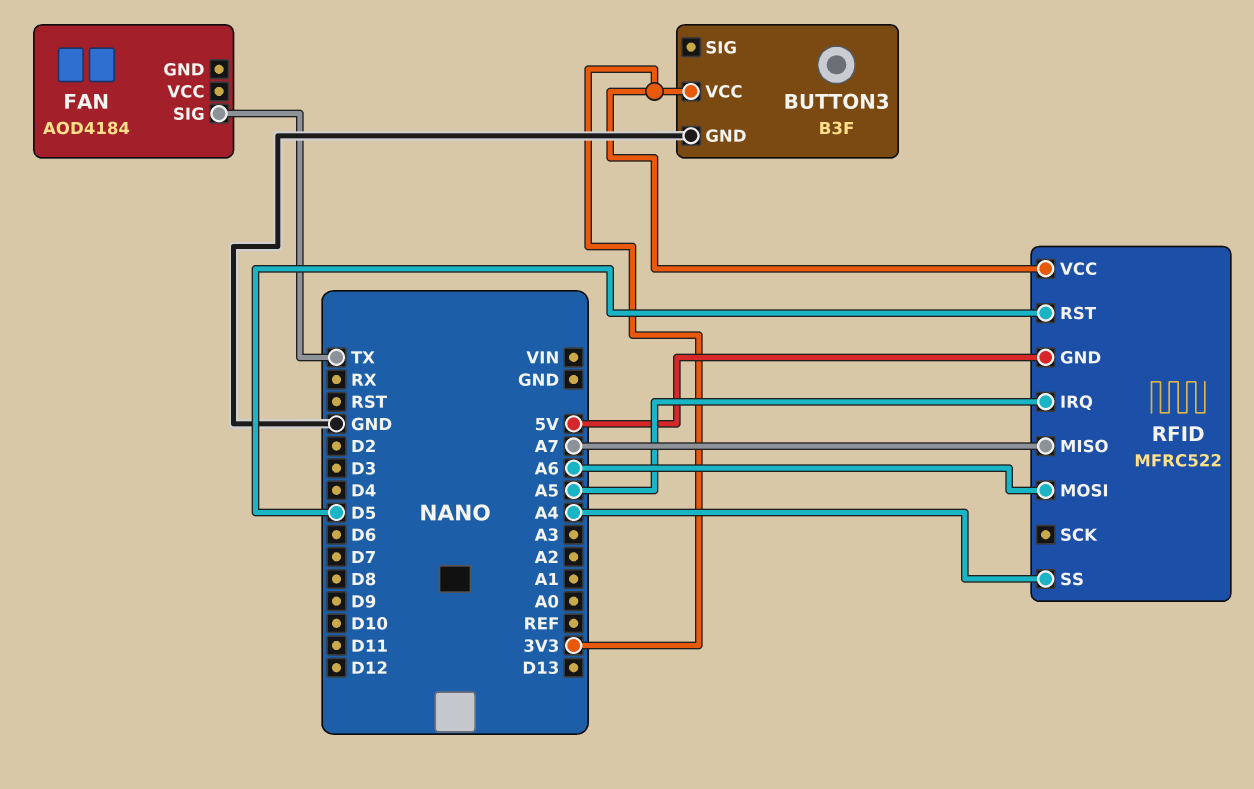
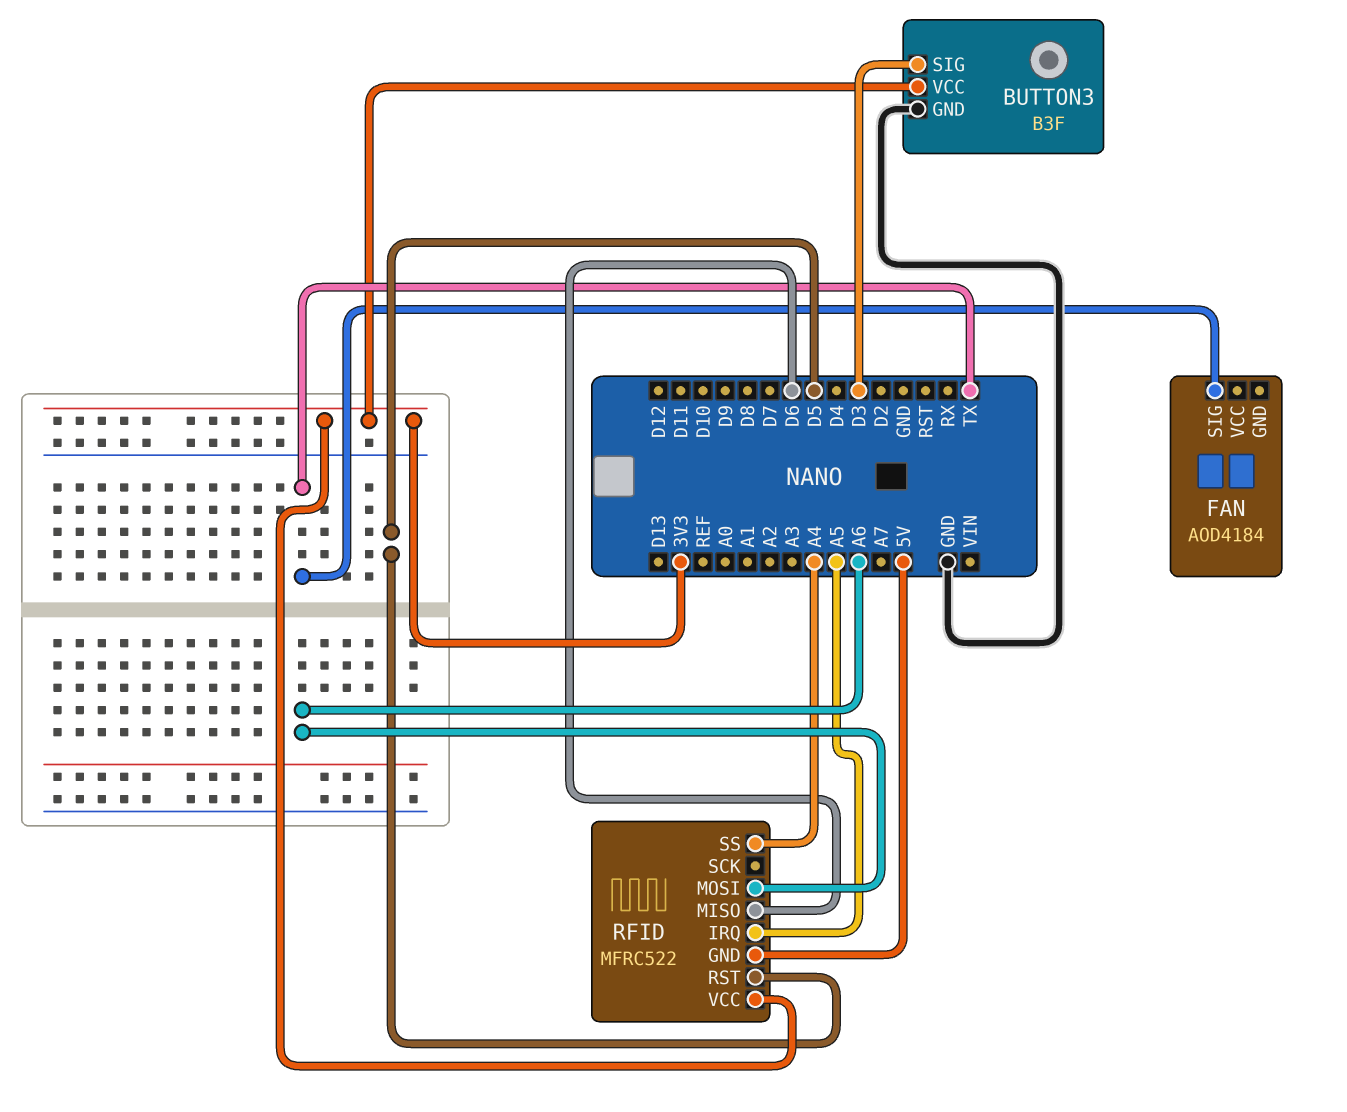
BUTTON3 pin SIG: none -> D3
RFID pin MISO: A7 -> D6

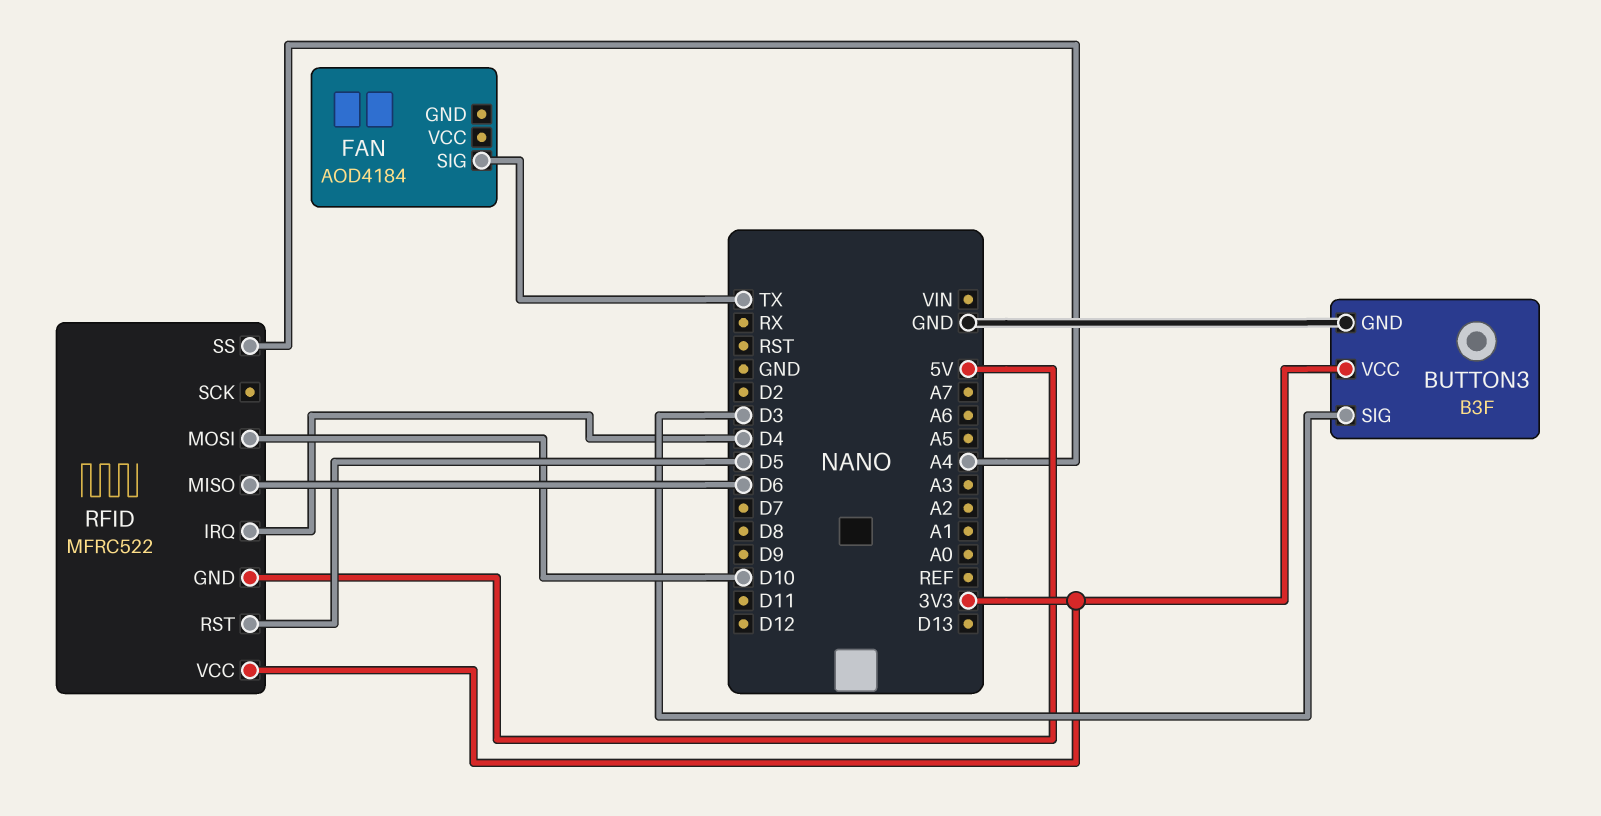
RFID pin IRQ: A5 -> D4
RFID pin MOSI: A6 -> D10

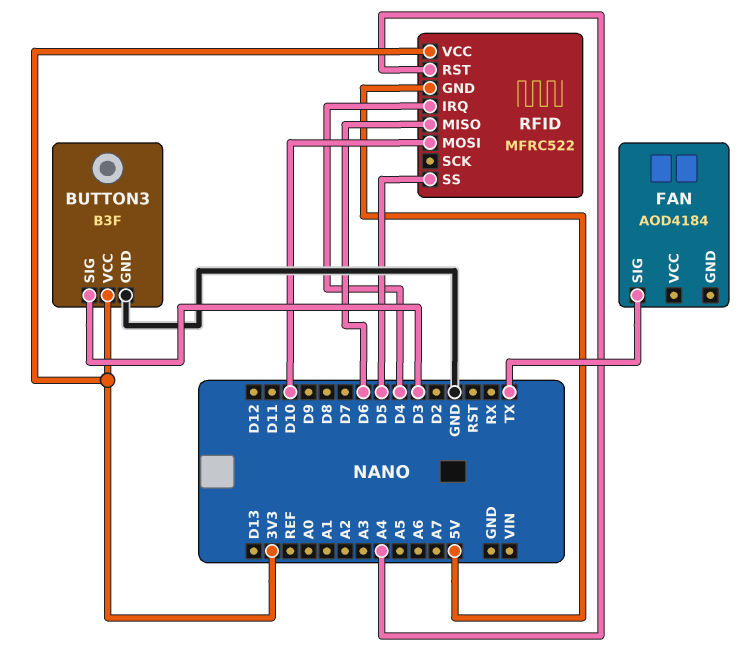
RFID pin RST: D5 -> A4
RFID pin SS: A4 -> D5

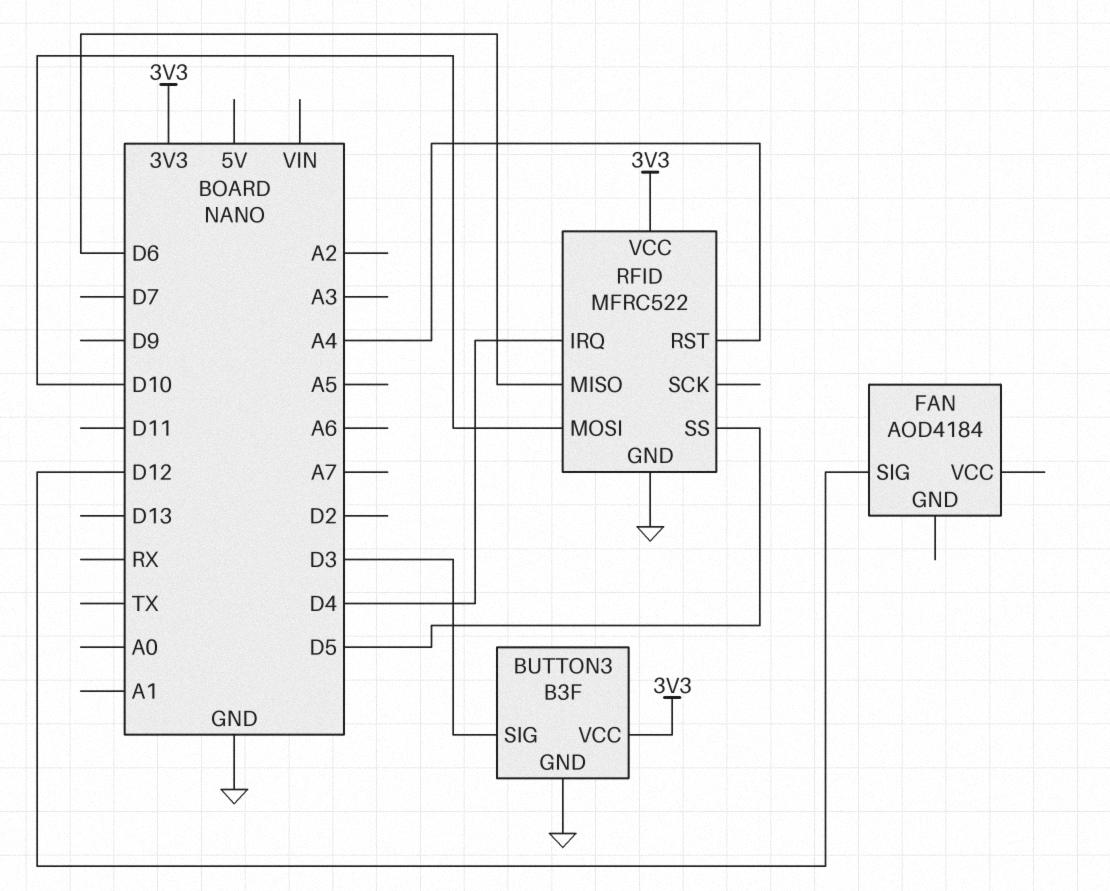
FAN pin SIG: TX -> D12
RFID pin GND: 5V -> GND

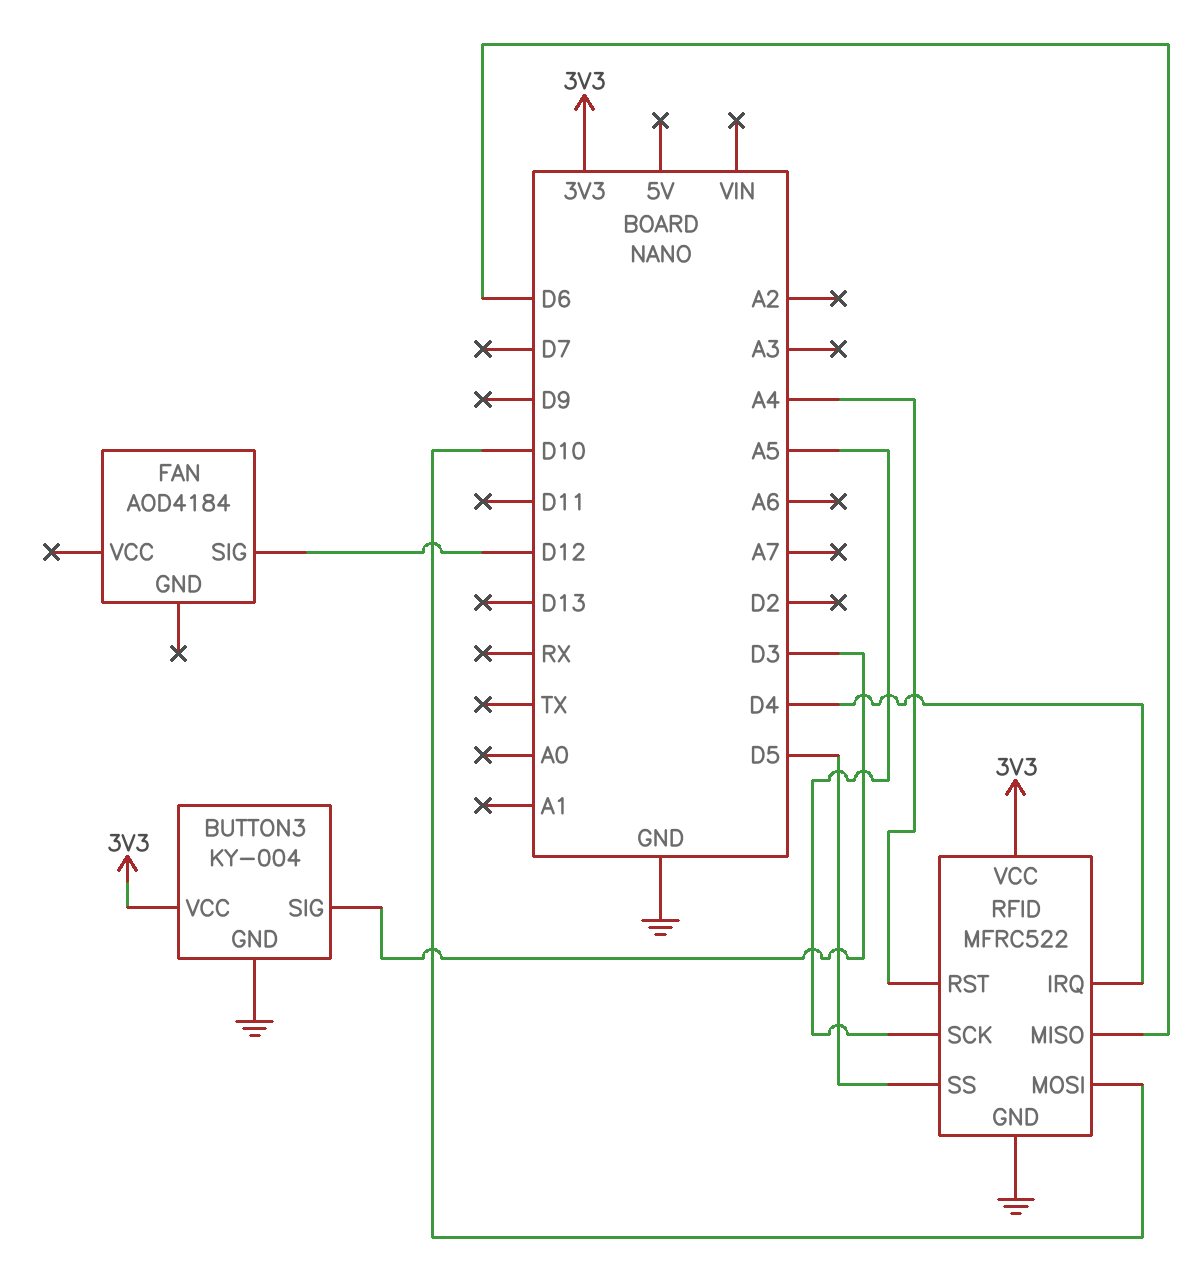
BUTTON3: B3F -> KY-004
RFID pin SCK: none -> A5

